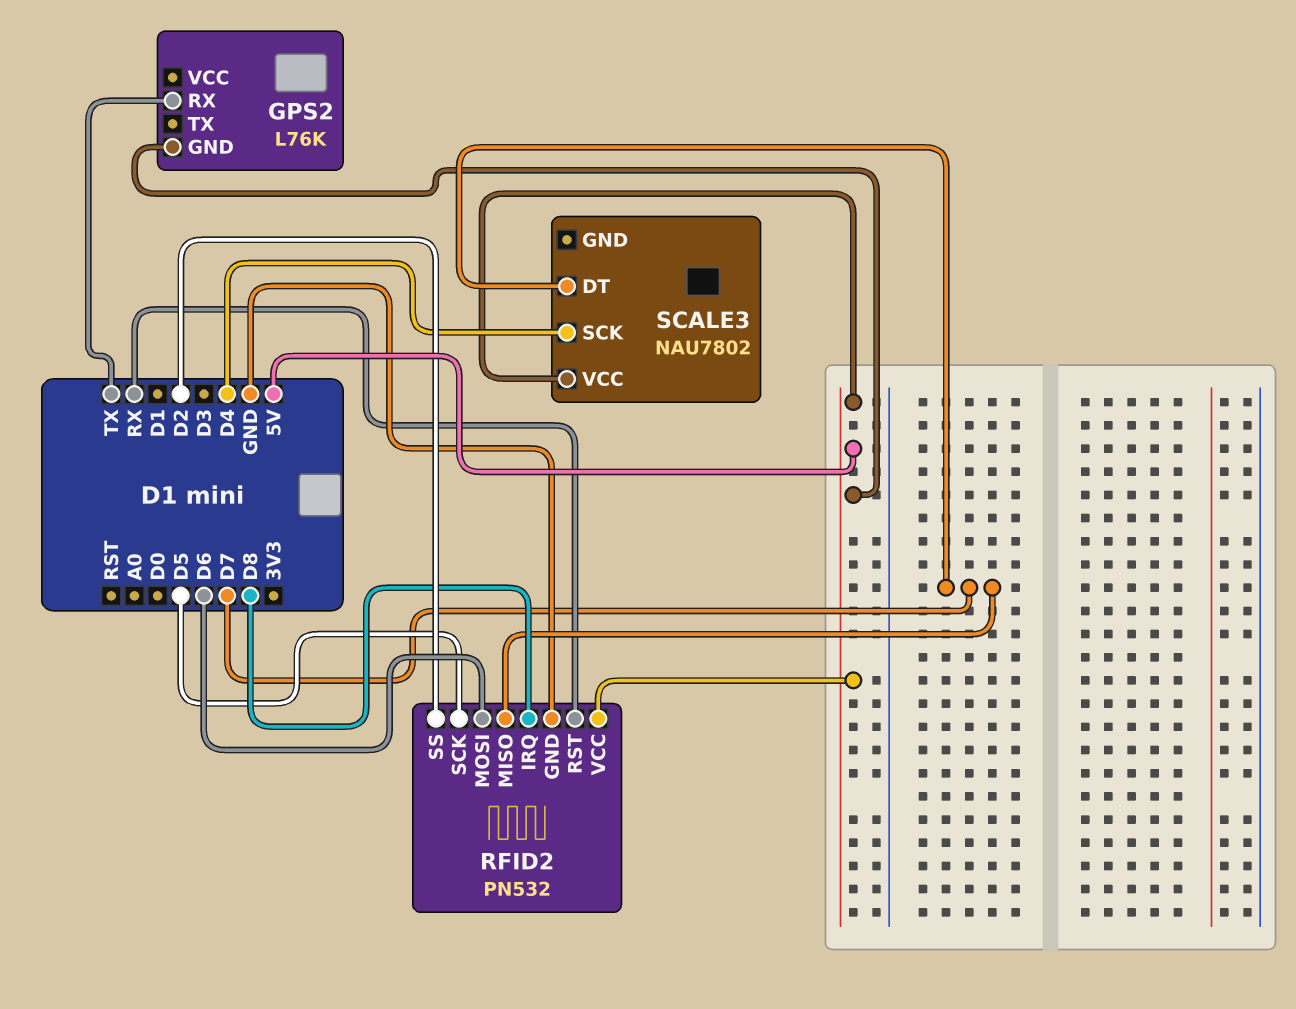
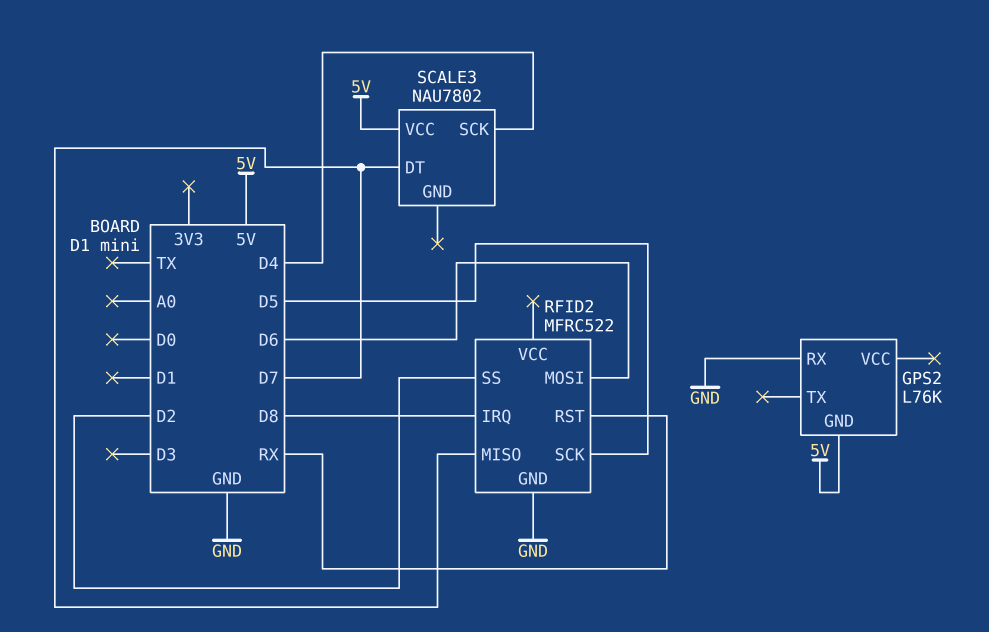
GPS2 pin RX: TX -> GND
RFID2: PN532 -> MFRC522
RFID2 pin VCC: 5V -> none

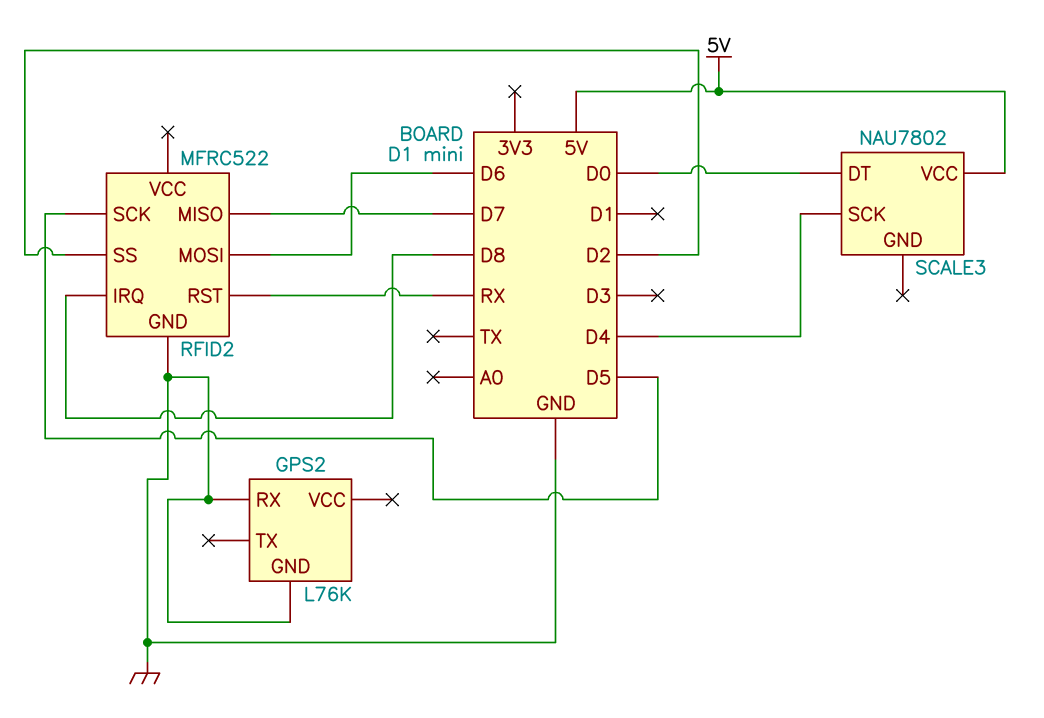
GPS2 pin GND: 5V -> GND
SCALE3 pin DT: D7 -> D0

